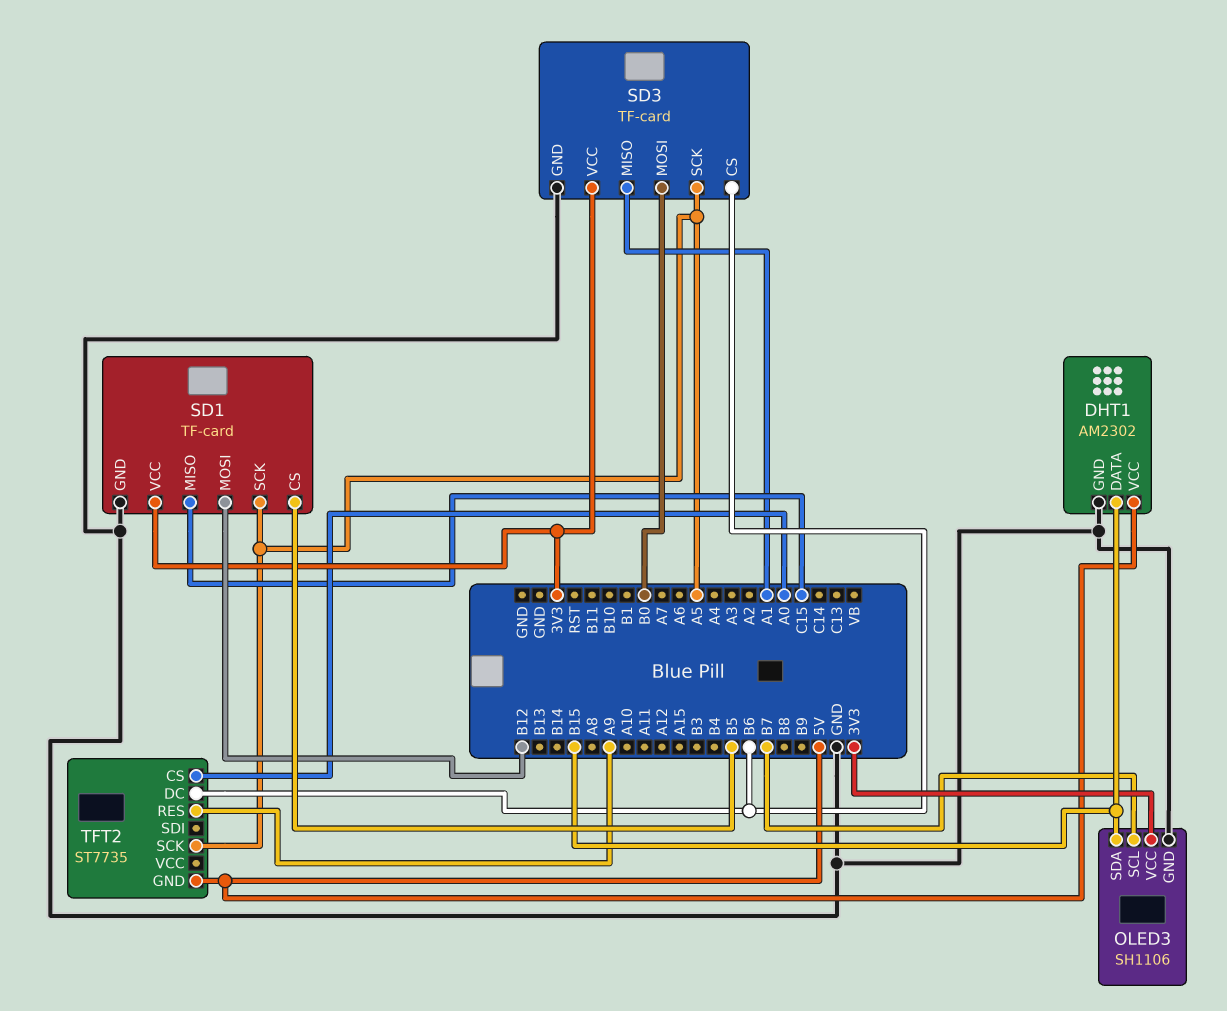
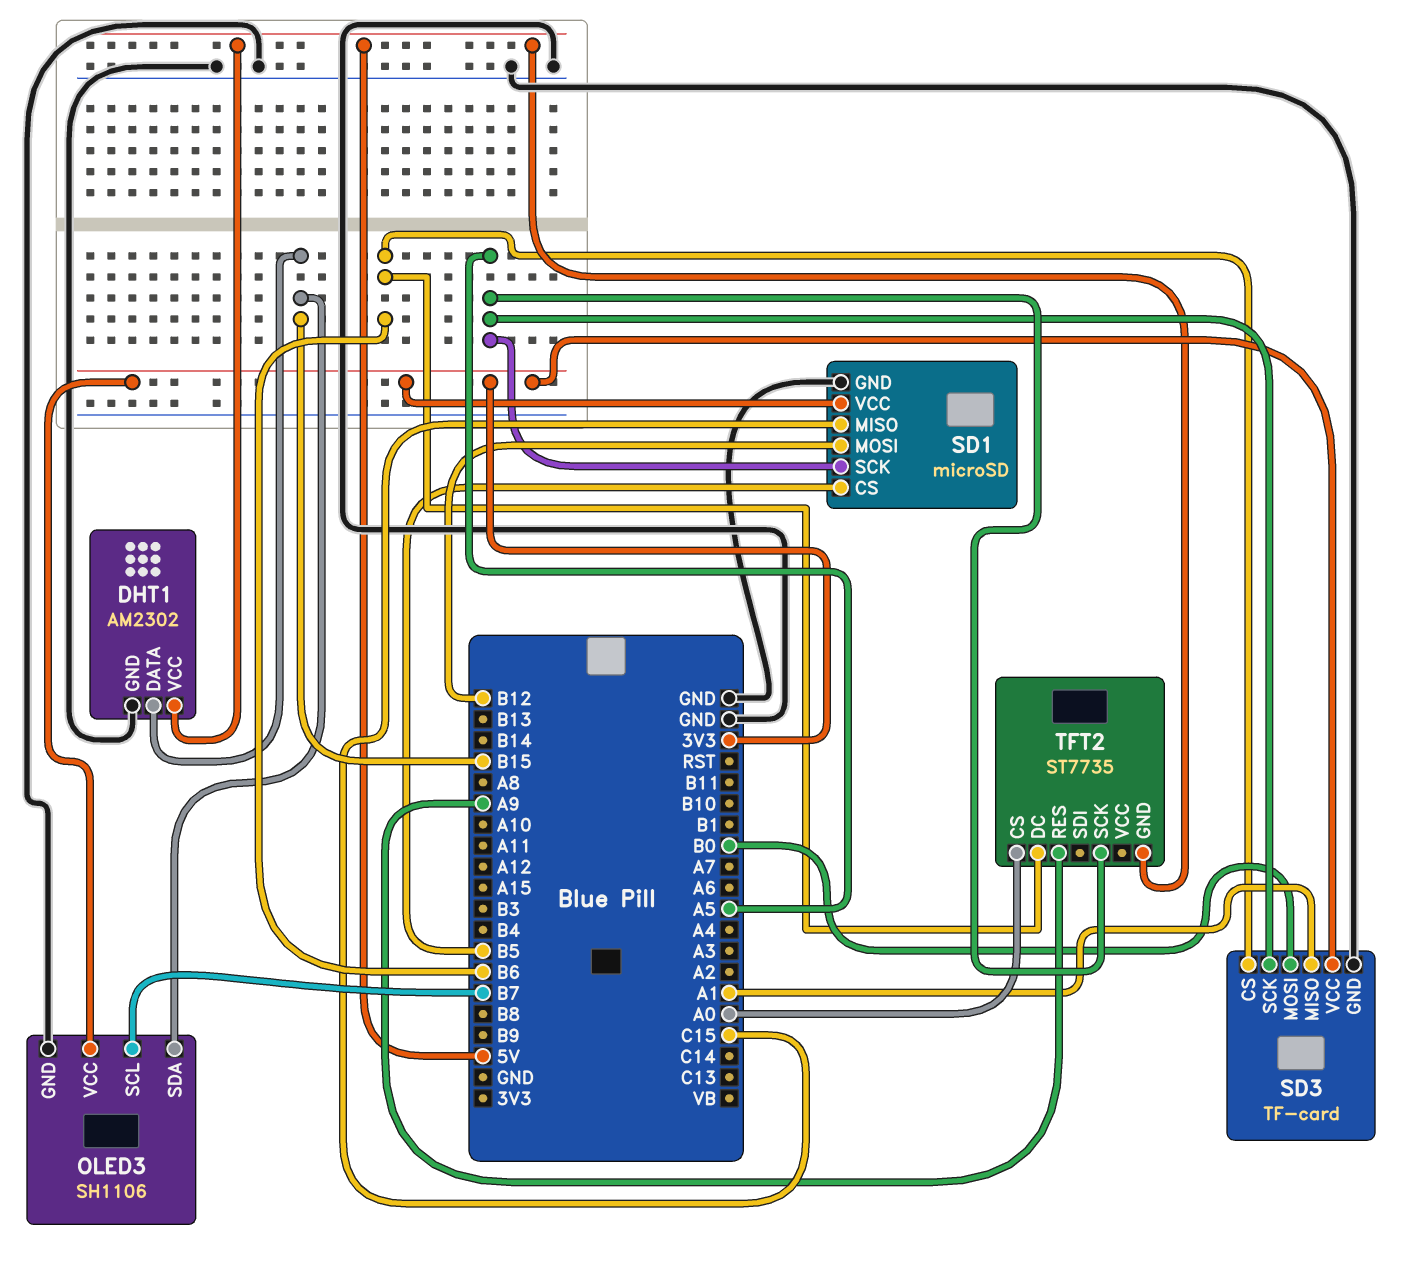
SD1: TF-card -> microSD

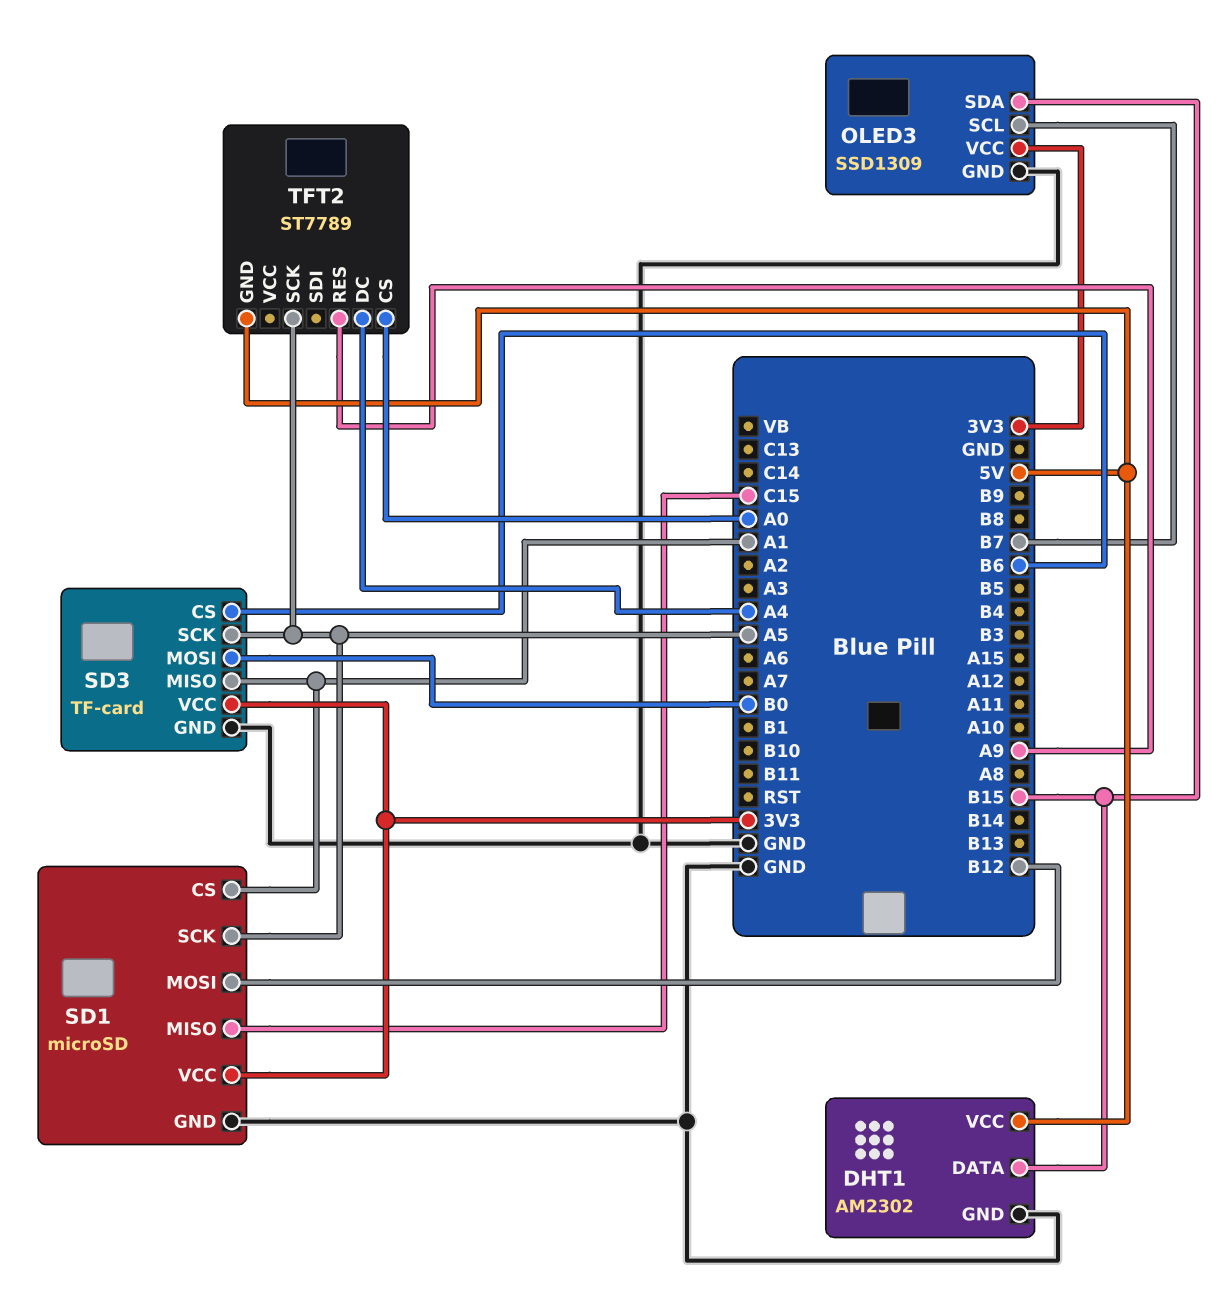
OLED3: SH1106 -> SSD1309
SD1 pin CS: B5 -> A1
TFT2: ST7735 -> ST7789
TFT2 pin DC: B6 -> A4

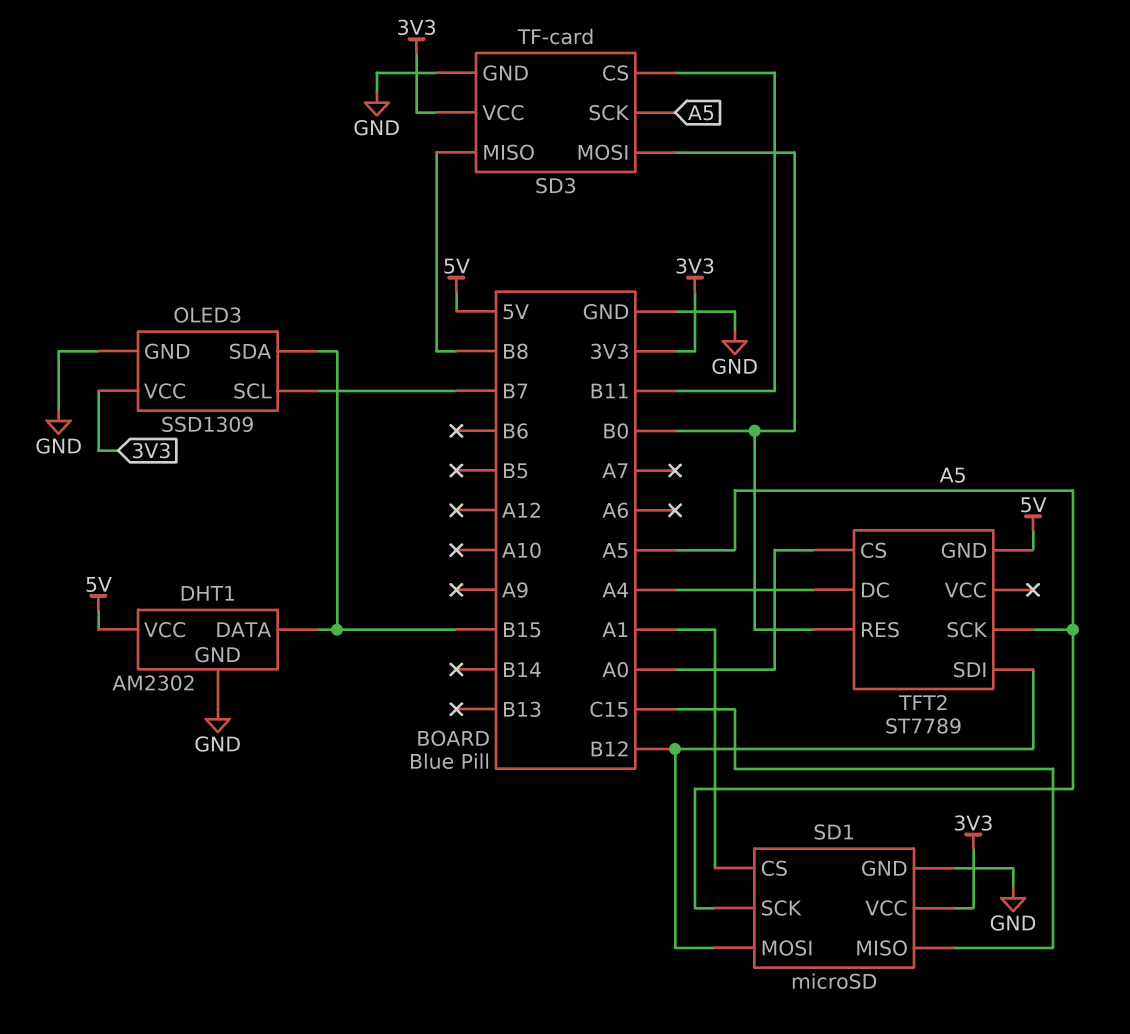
SD3 pin CS: B6 -> B11
SD3 pin MISO: A1 -> B8
TFT2 pin RES: A9 -> B0
TFT2 pin SDI: none -> B12

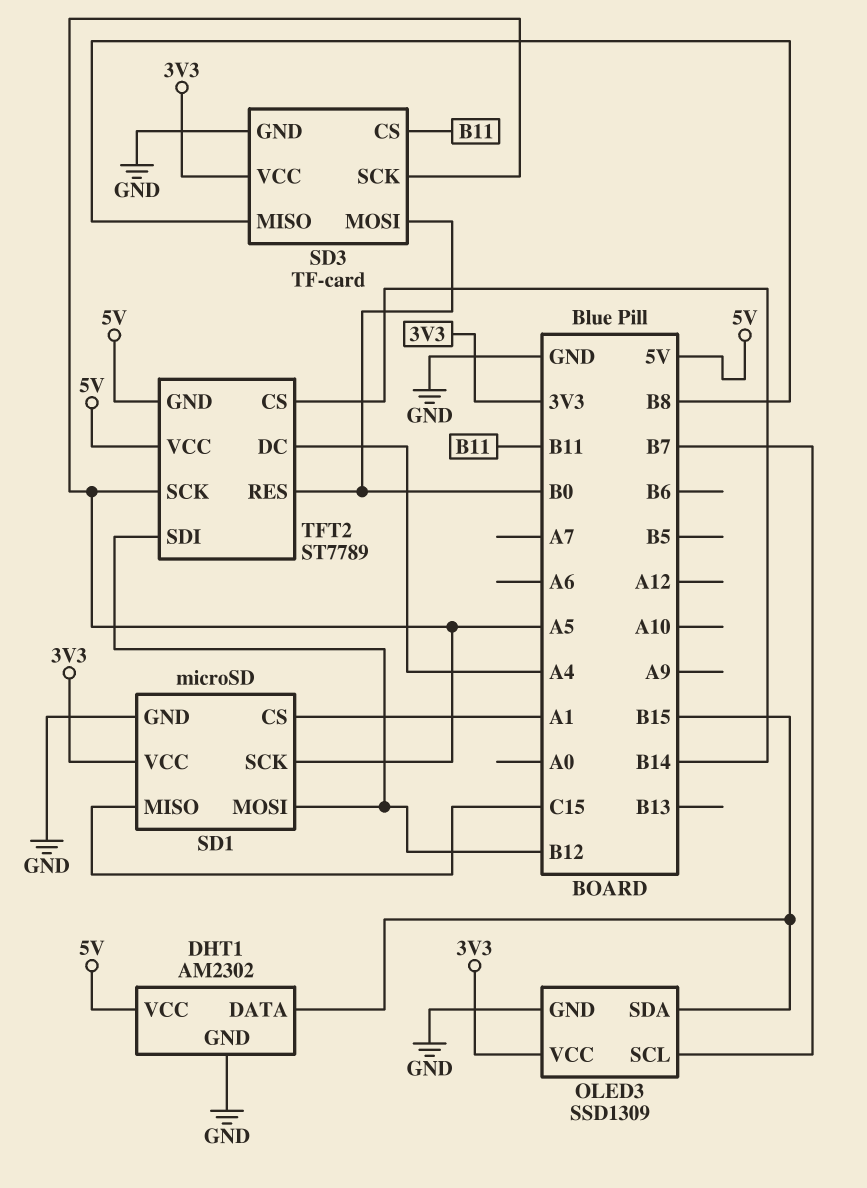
TFT2 pin CS: A0 -> B14
TFT2 pin VCC: none -> 5V

